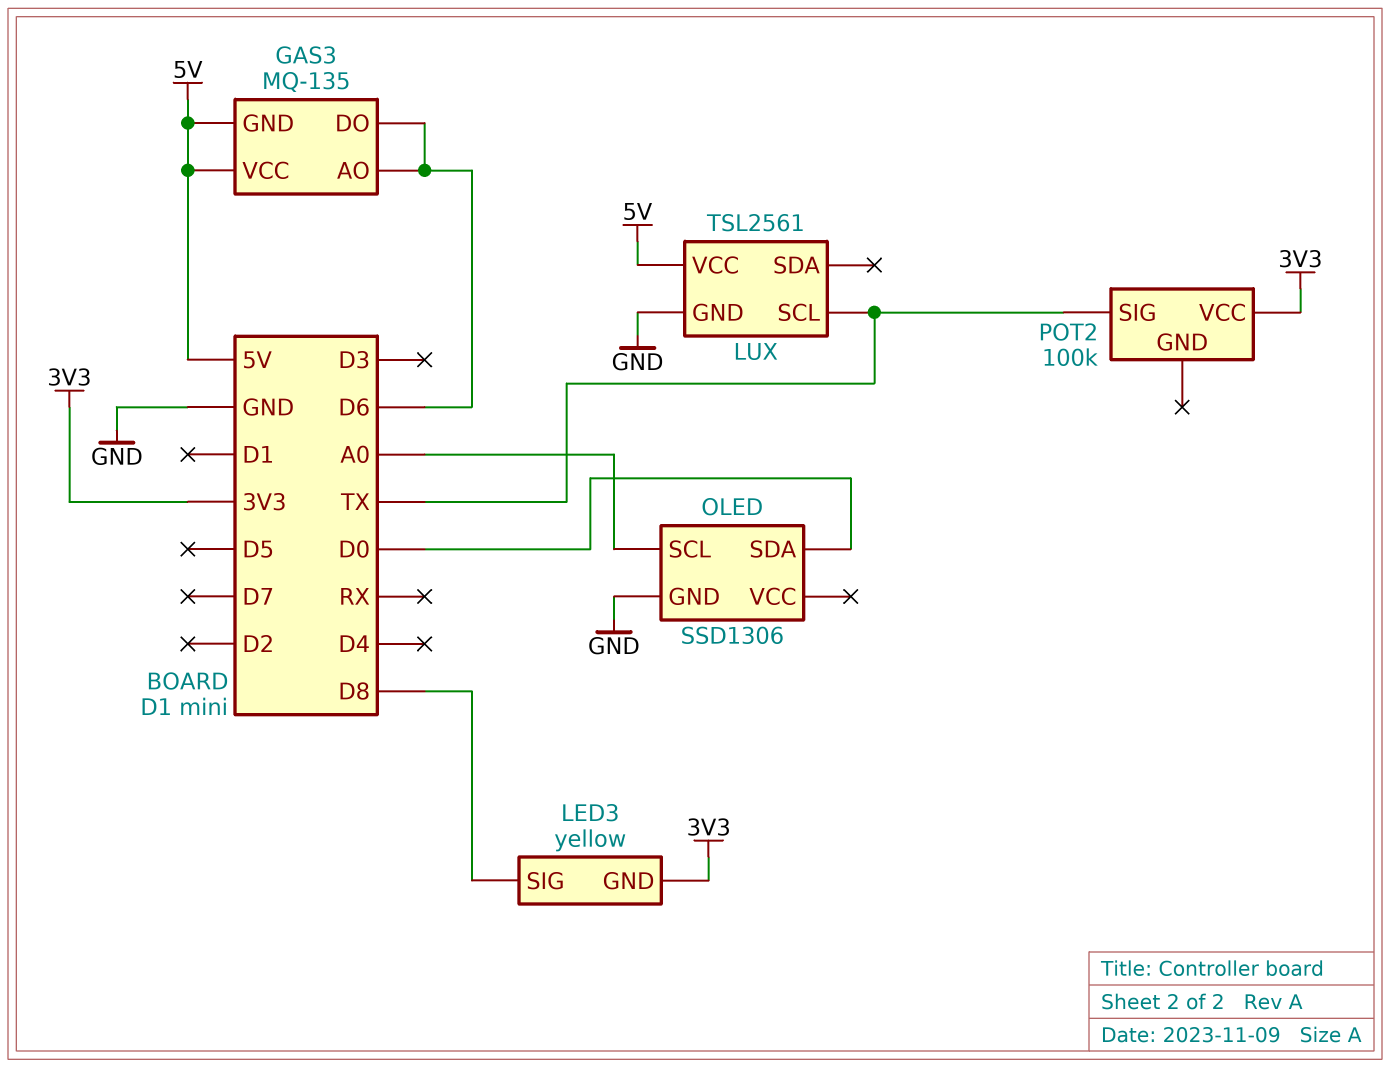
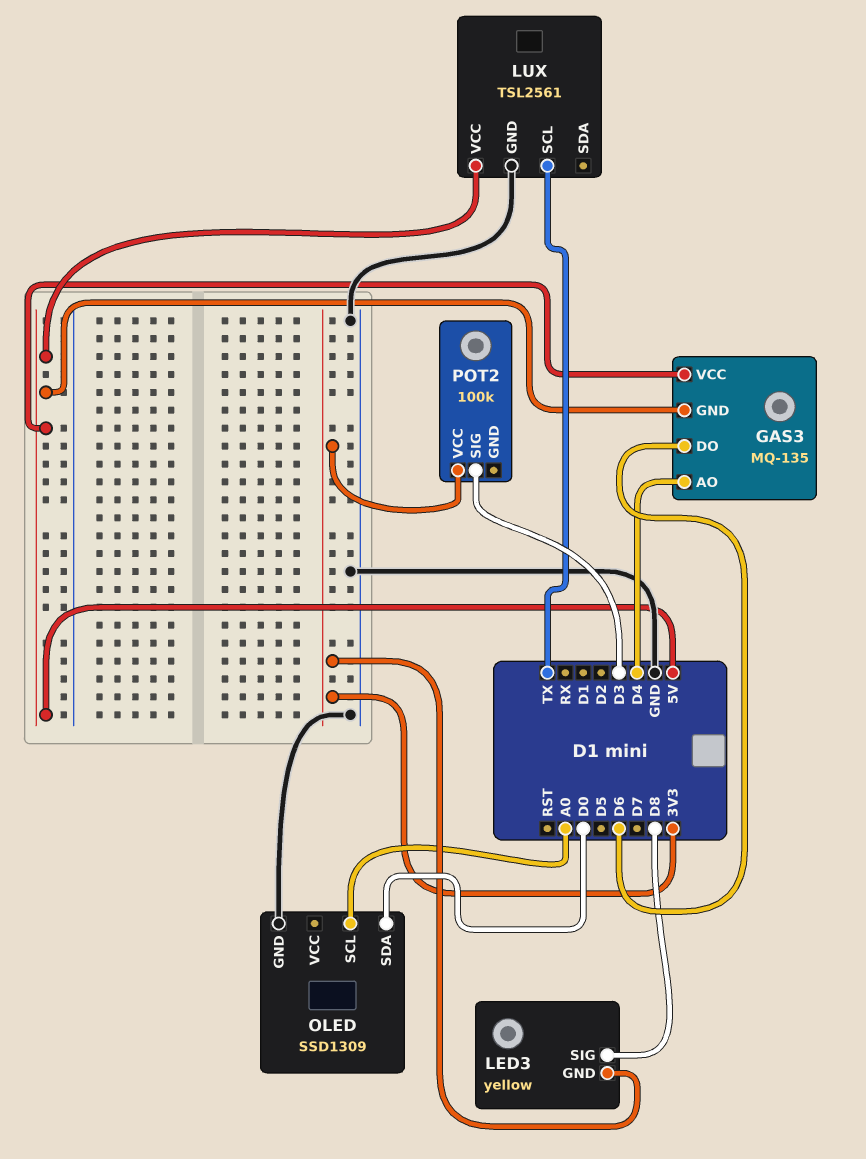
GAS3 pin AO: D6 -> D4
OLED: SSD1306 -> SSD1309
POT2 pin SIG: TX -> D3

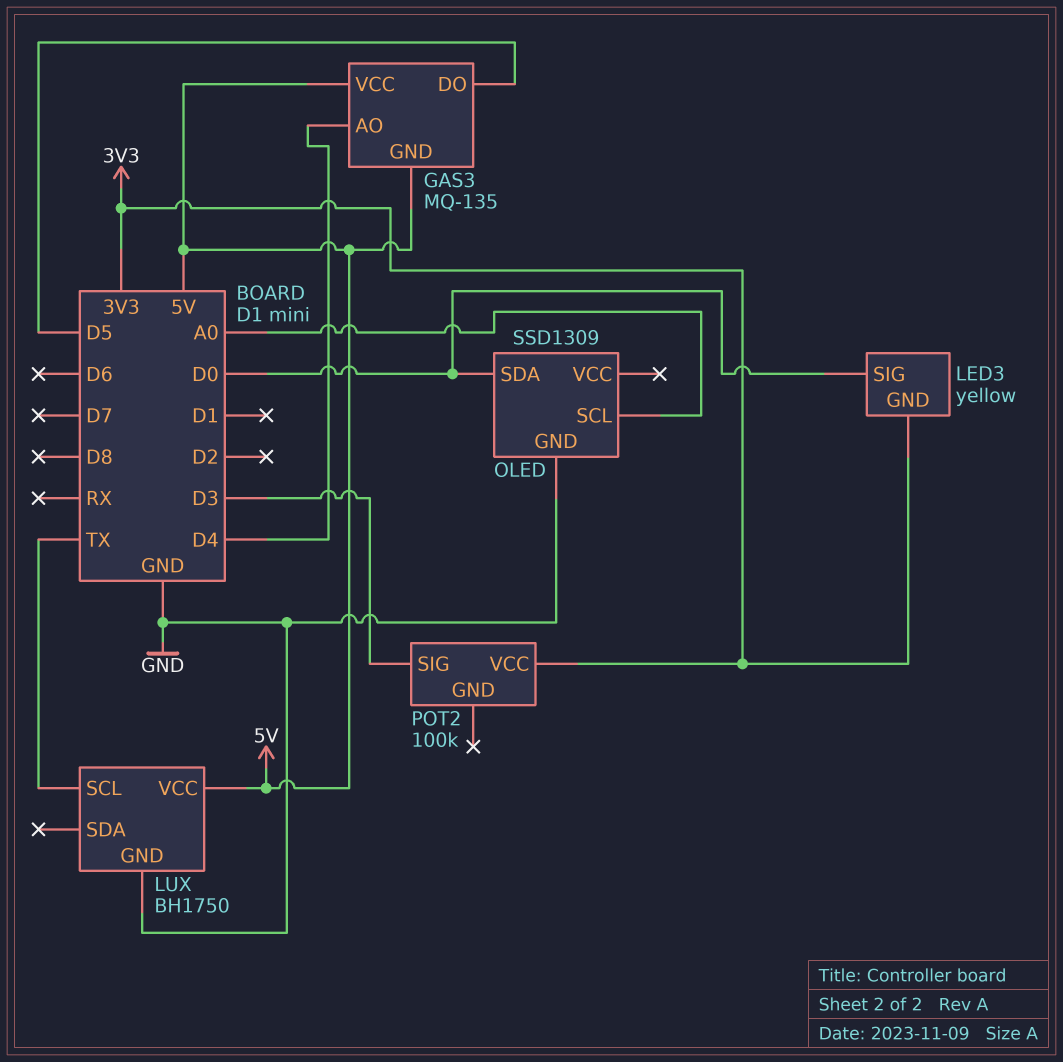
GAS3 pin DO: D6 -> D5
LED3 pin SIG: D8 -> D0
LUX: TSL2561 -> BH1750

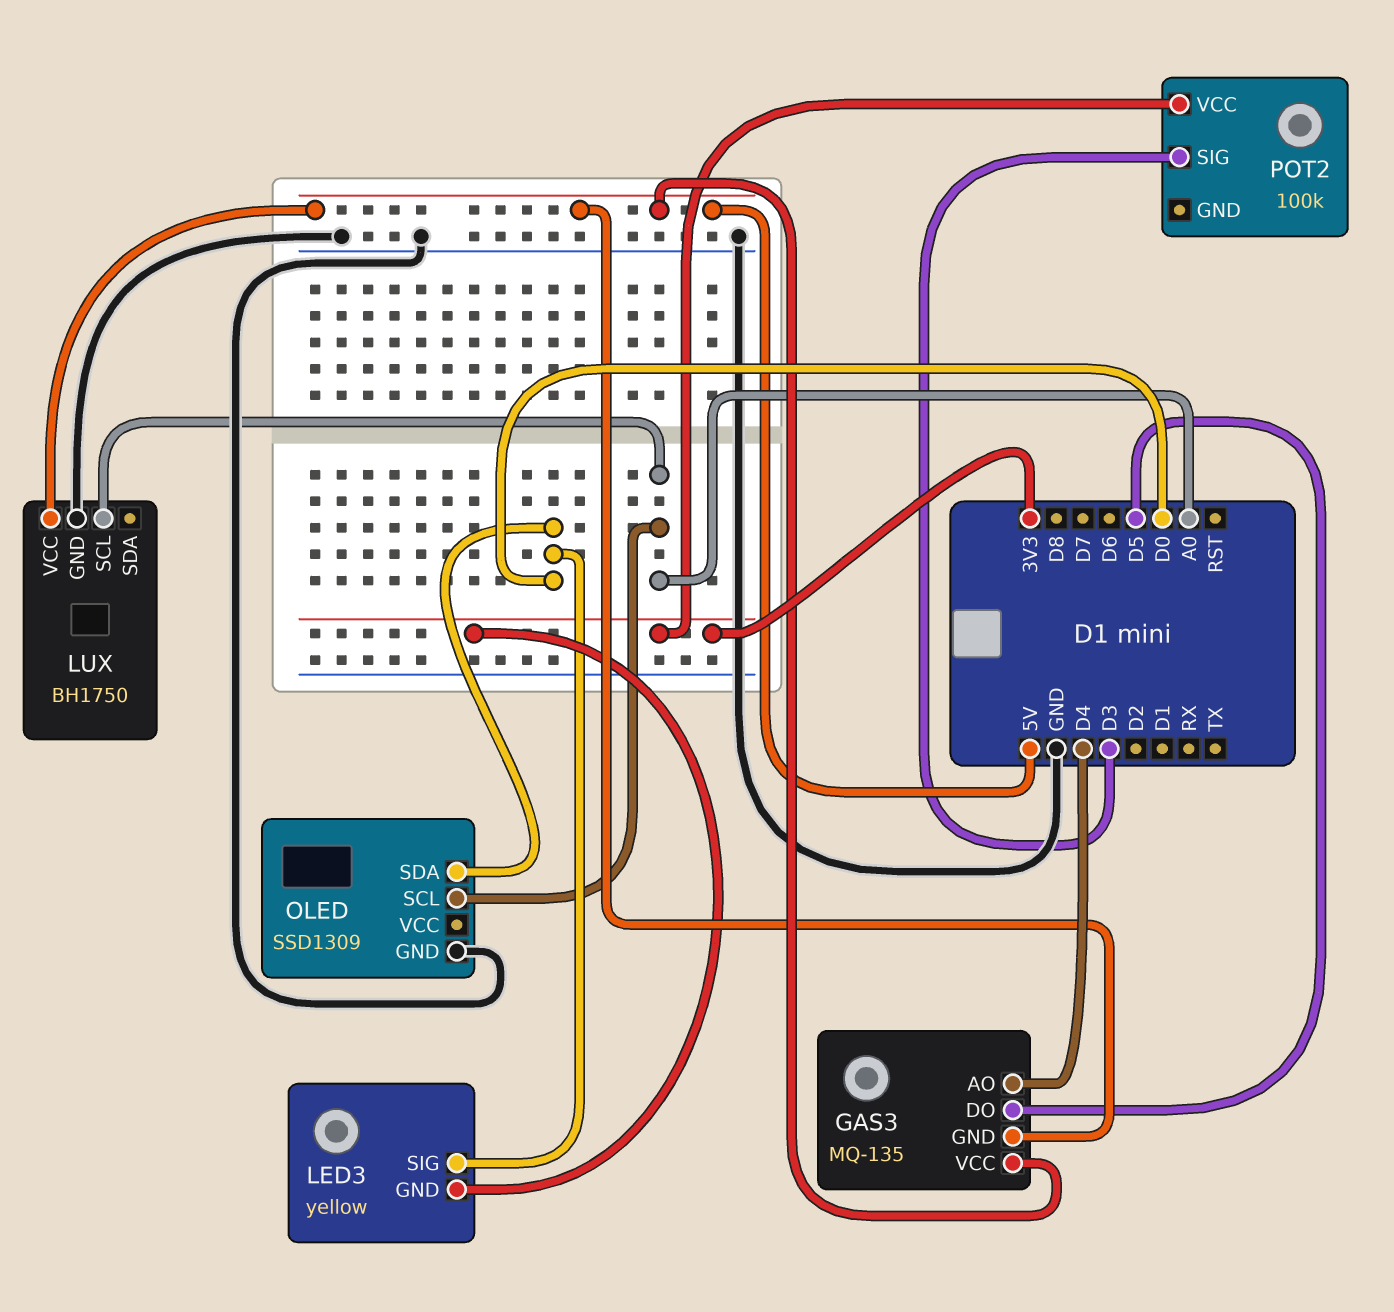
LUX pin SCL: TX -> A0

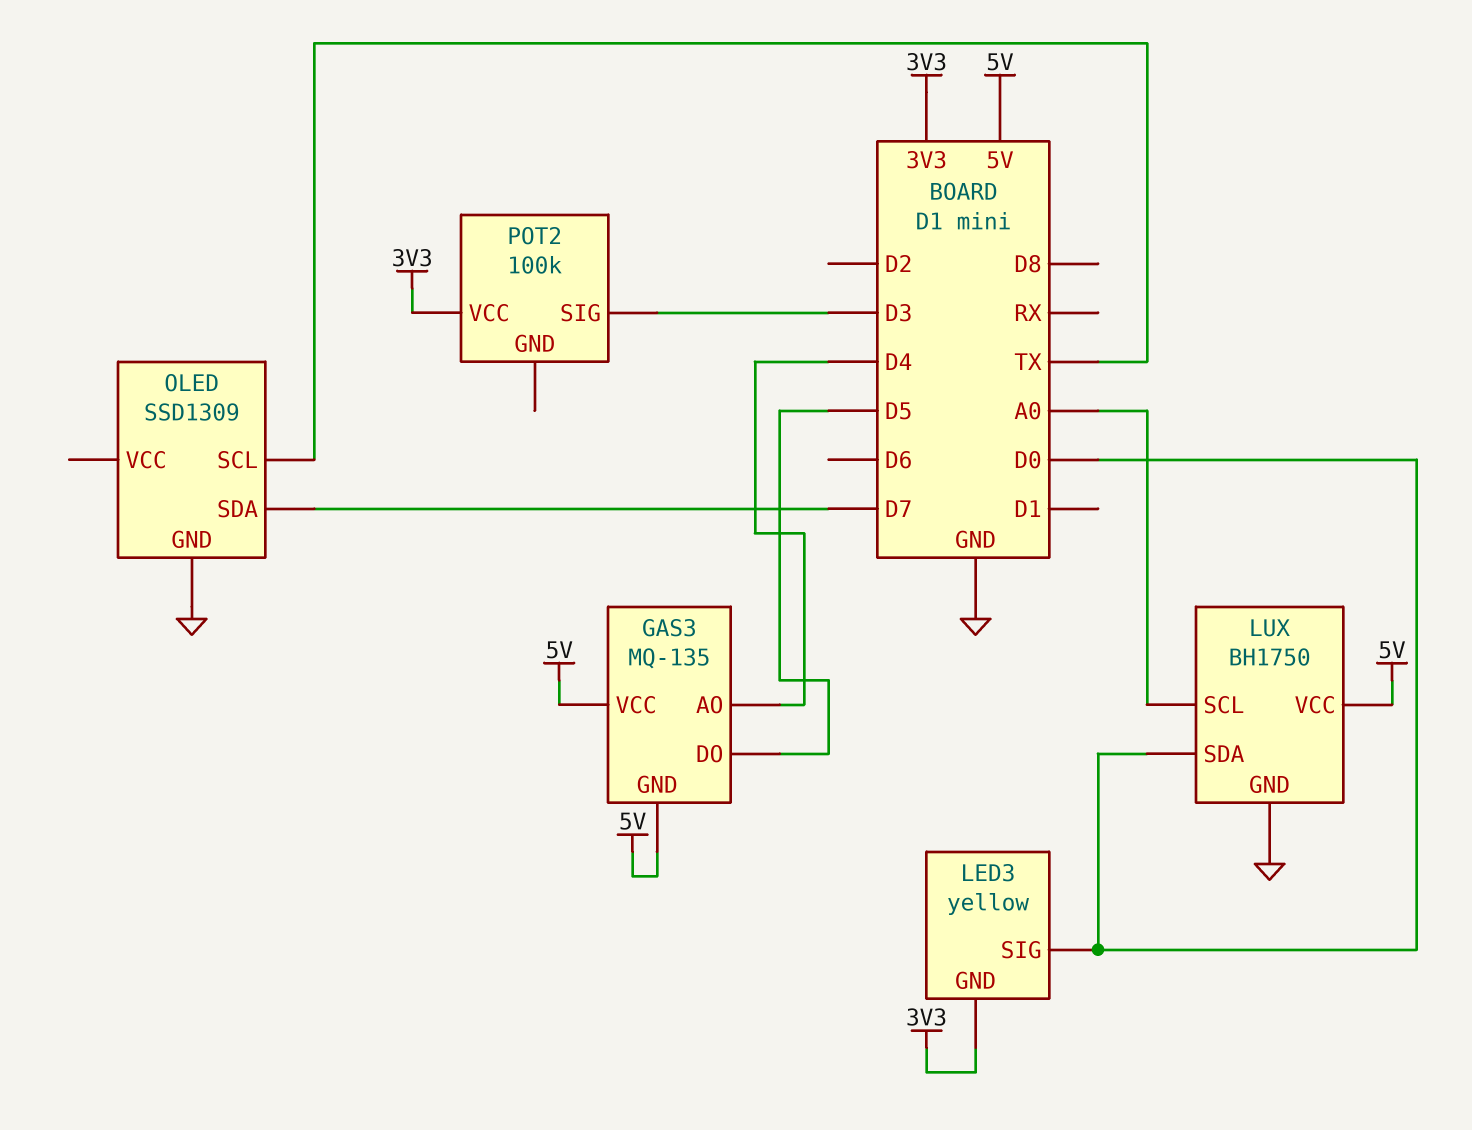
LUX pin SDA: none -> D0
OLED pin SCL: A0 -> TX
OLED pin SDA: D0 -> D7

